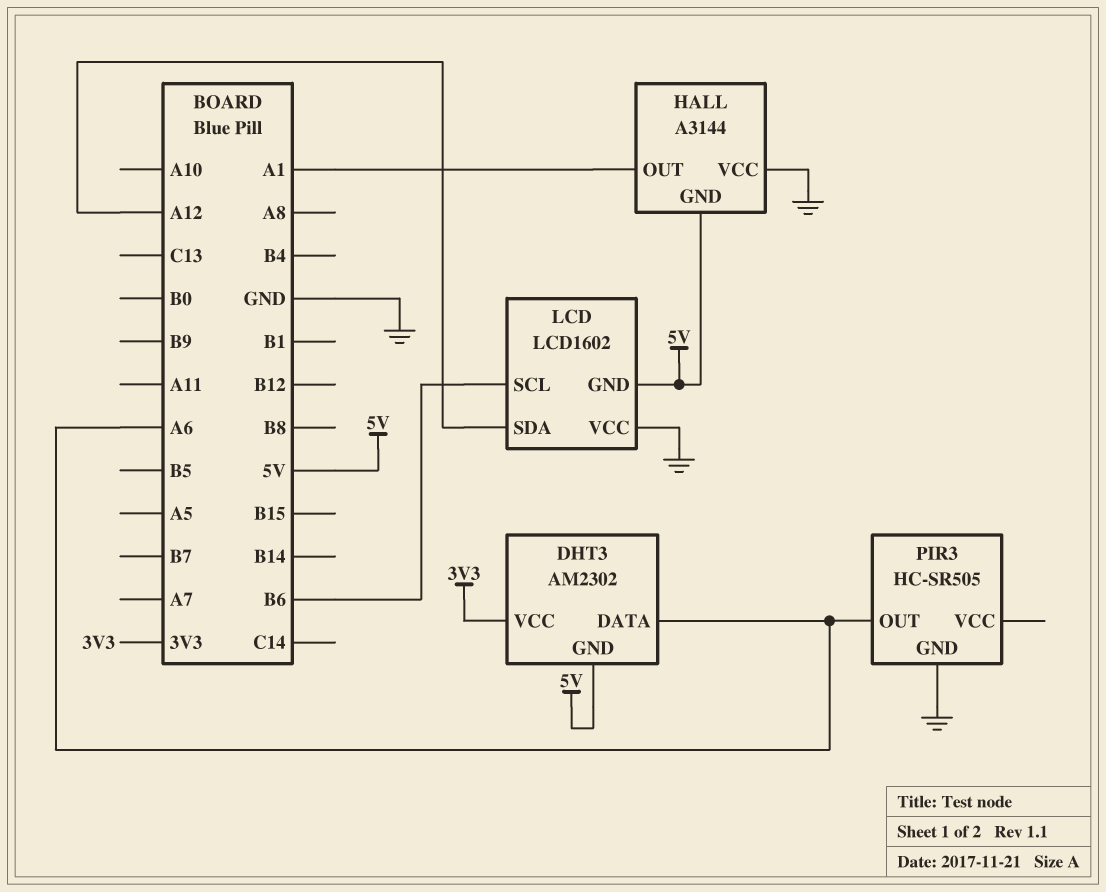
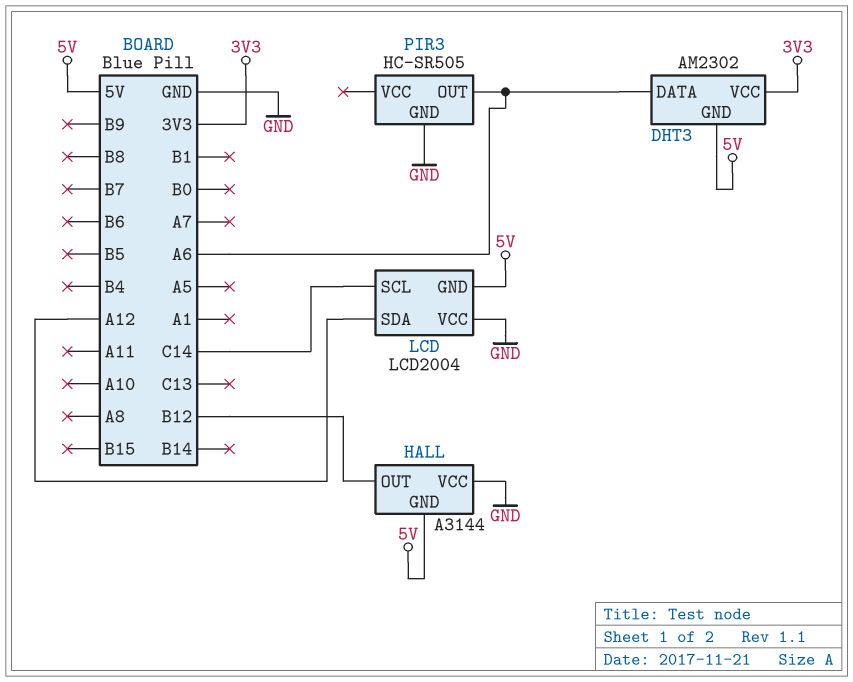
HALL pin OUT: A1 -> B12
LCD: LCD1602 -> LCD2004
LCD pin SCL: B6 -> C14

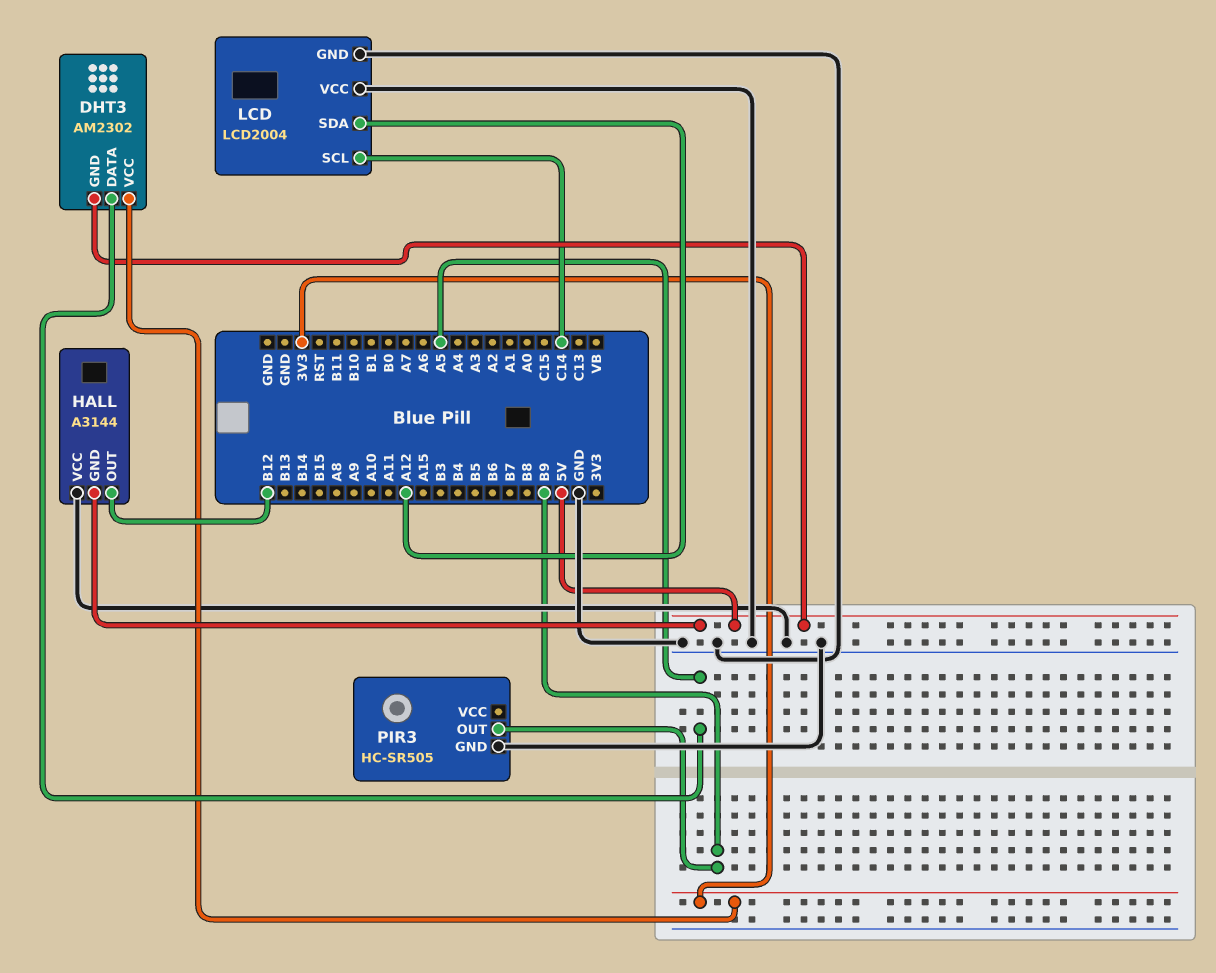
DHT3 pin DATA: A6 -> A5
LCD pin GND: 5V -> GND
PIR3 pin OUT: A6 -> B9

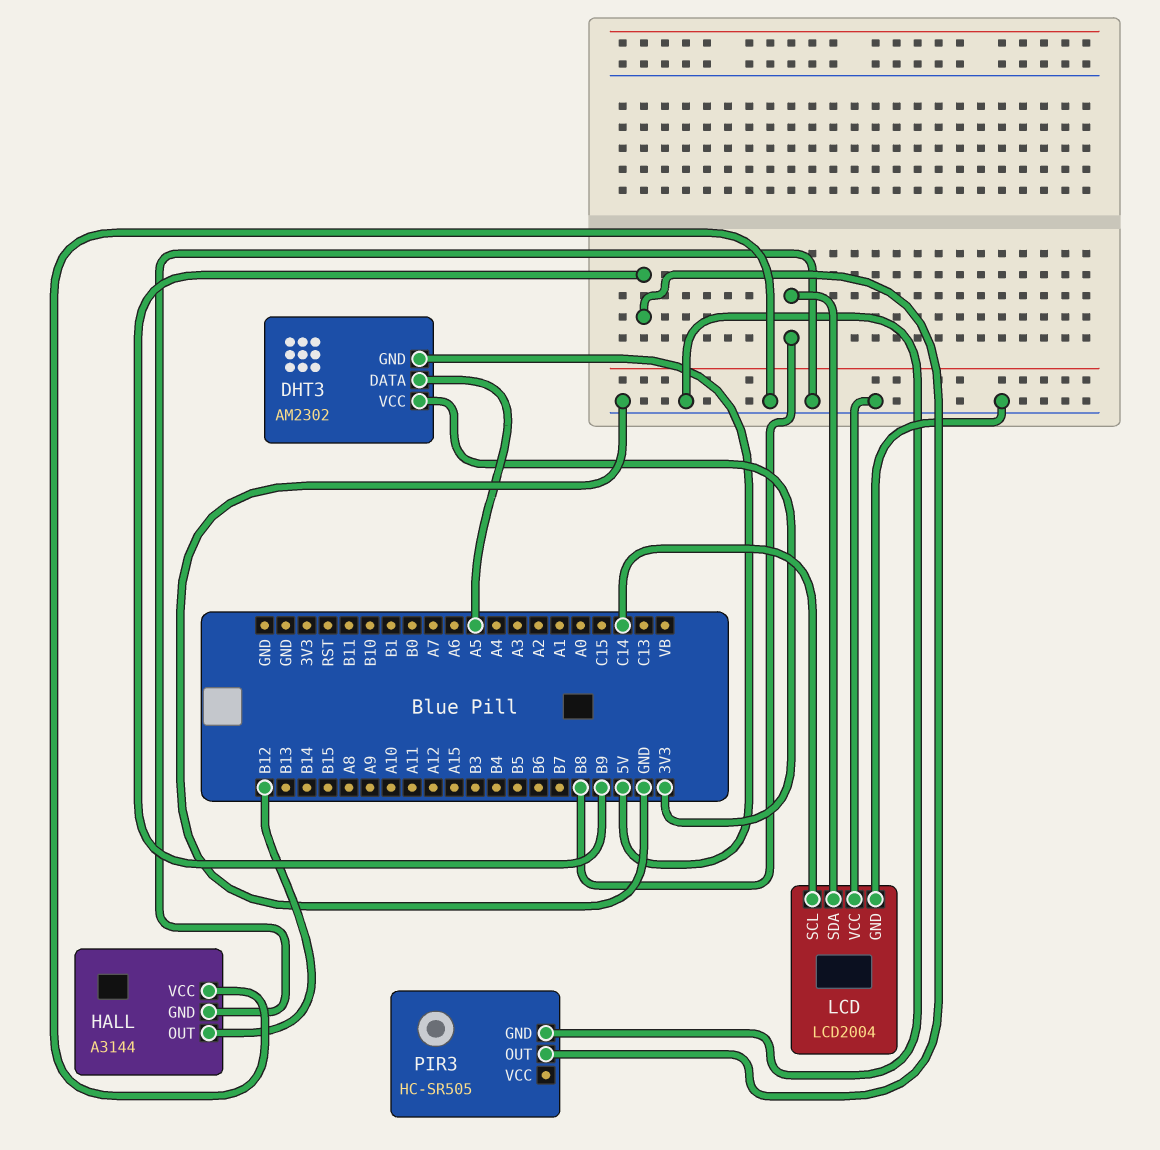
HALL pin GND: 5V -> GND
LCD pin SDA: A12 -> B8

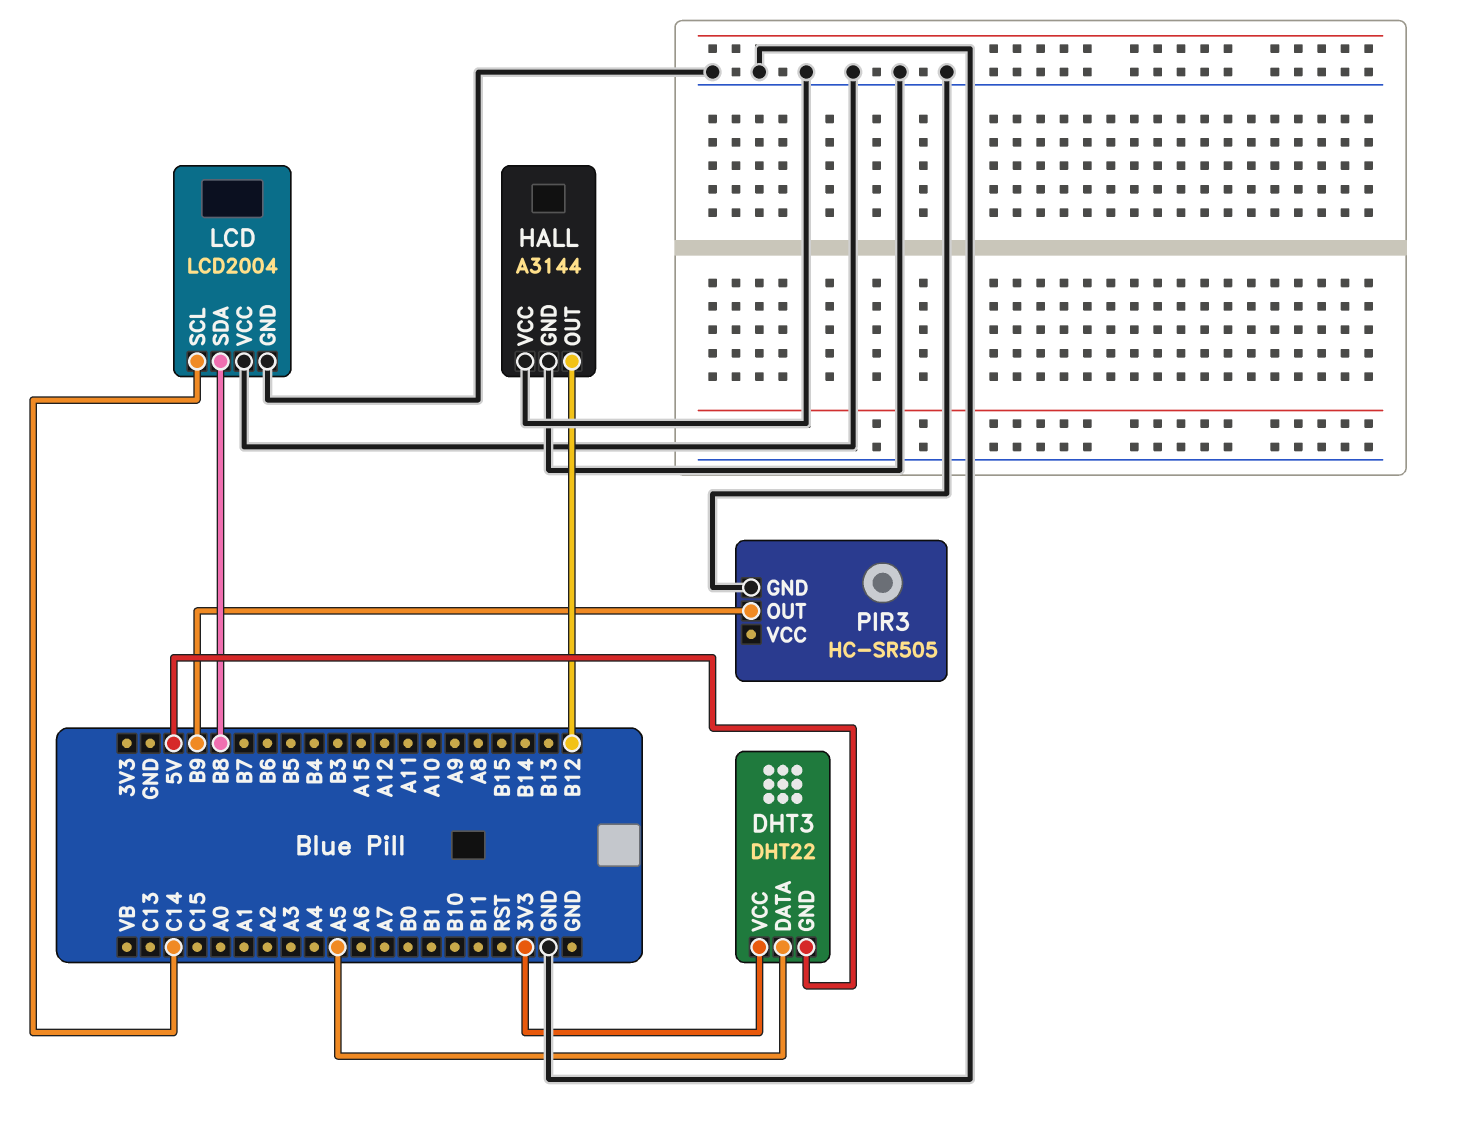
DHT3: AM2302 -> DHT22

